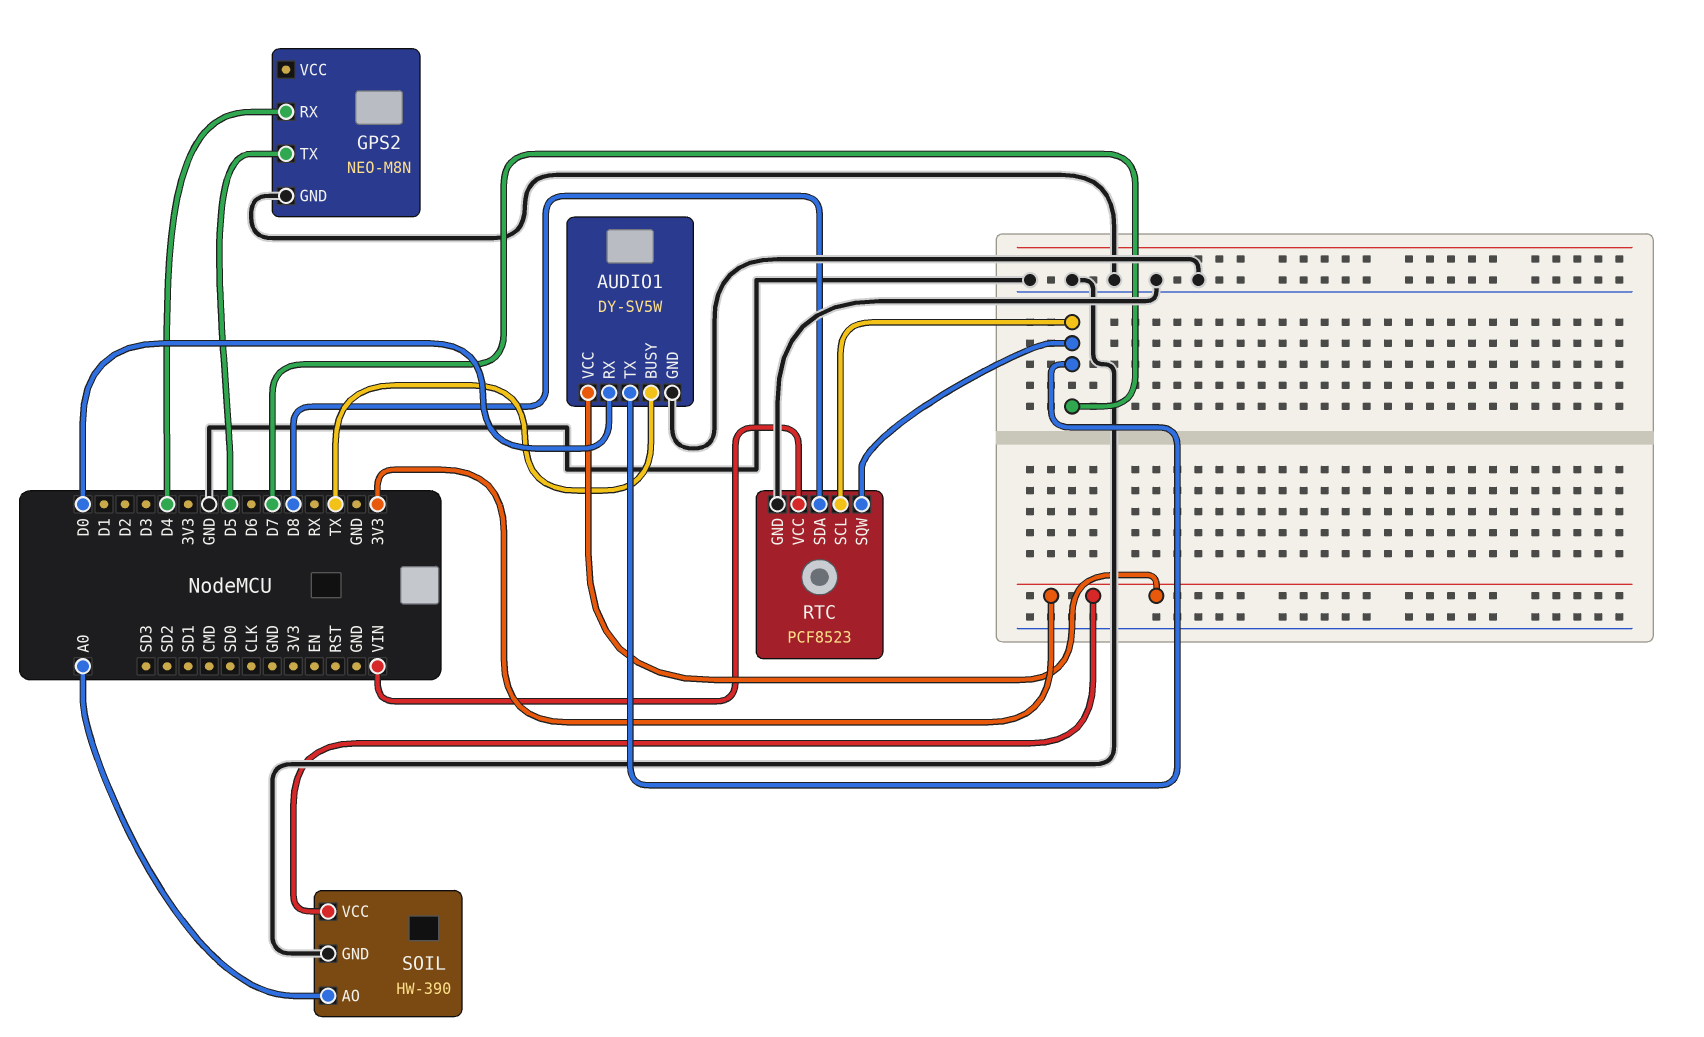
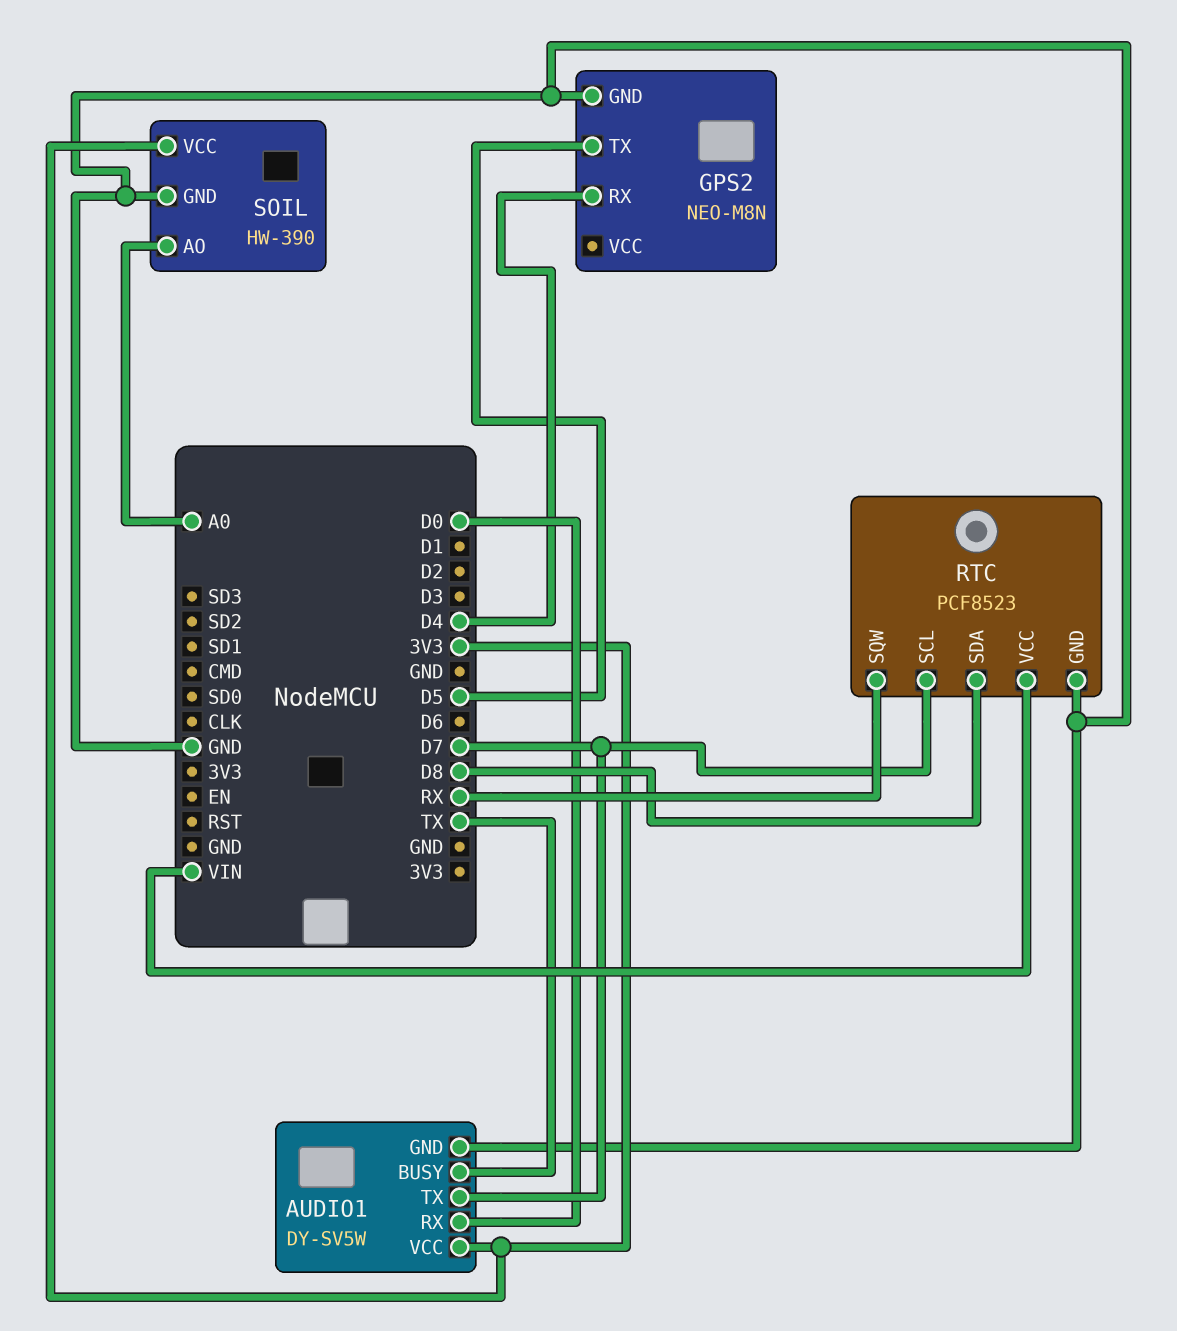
RTC pin SQW: D7 -> RX

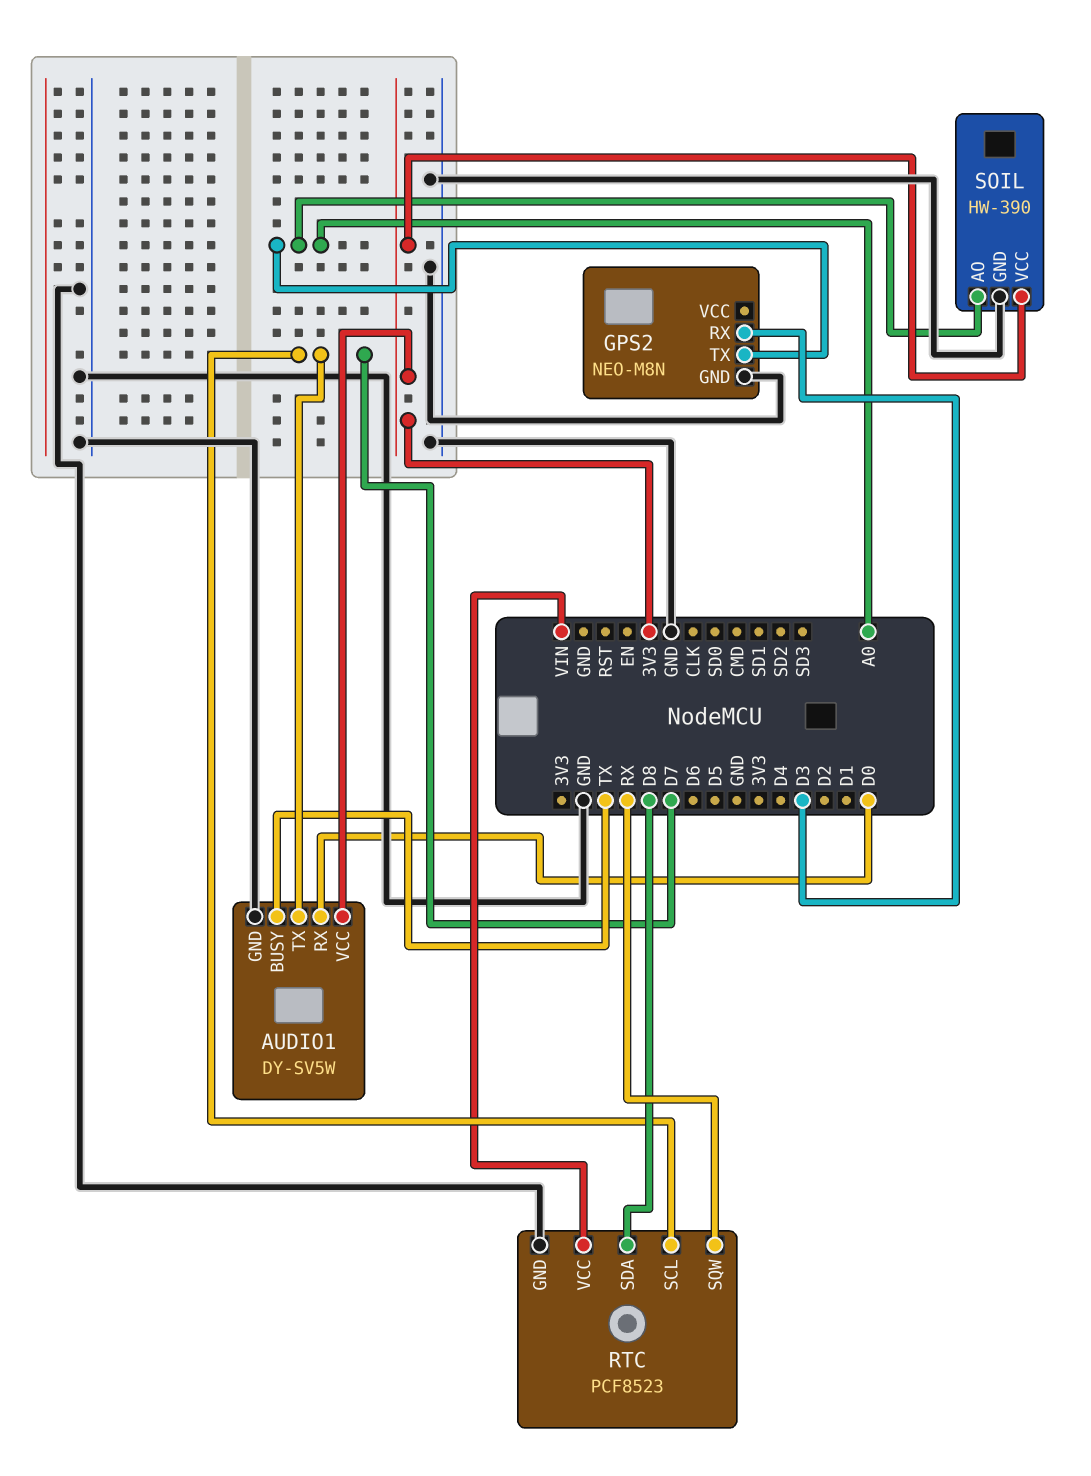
GPS2 pin RX: D4 -> D3
GPS2 pin TX: D5 -> A0

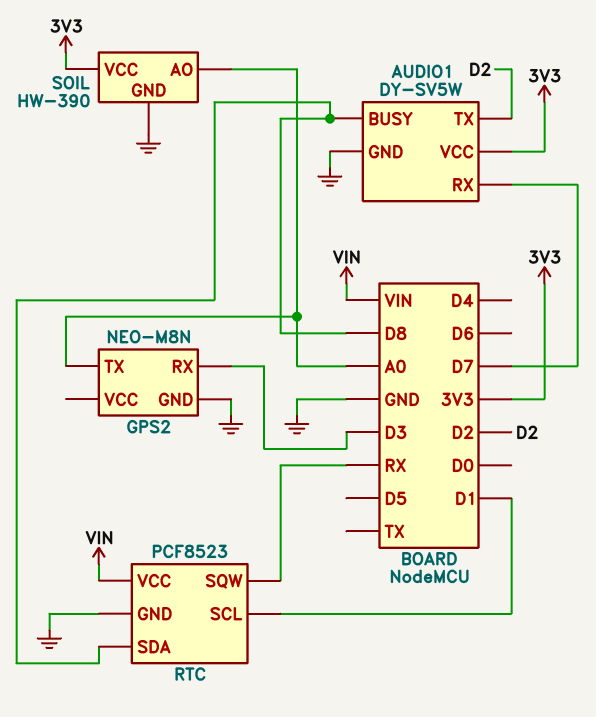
AUDIO1 pin BUSY: TX -> D8
AUDIO1 pin RX: D0 -> D7
AUDIO1 pin TX: D7 -> D2
RTC pin SCL: D7 -> D1

